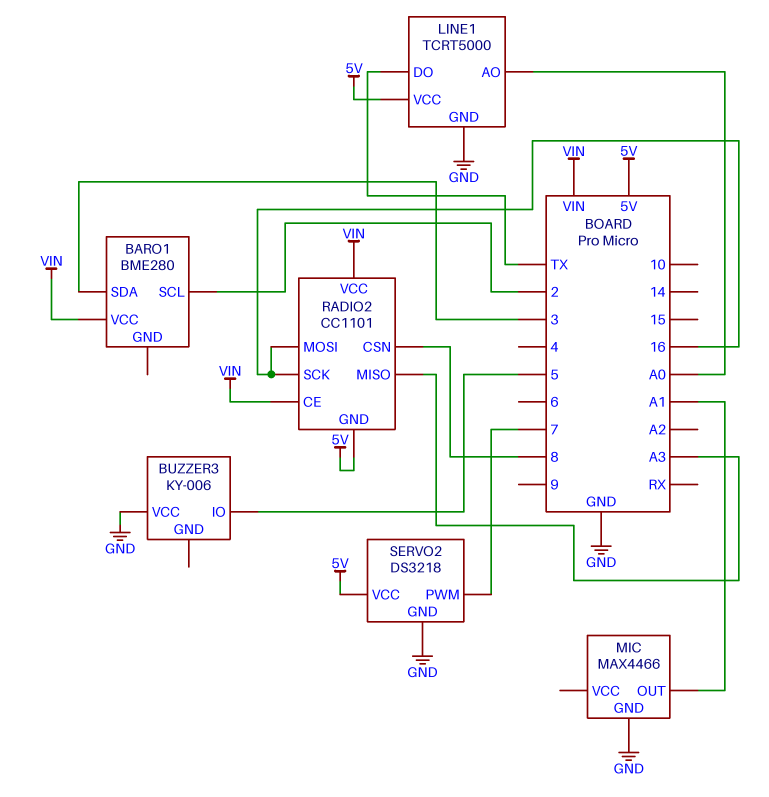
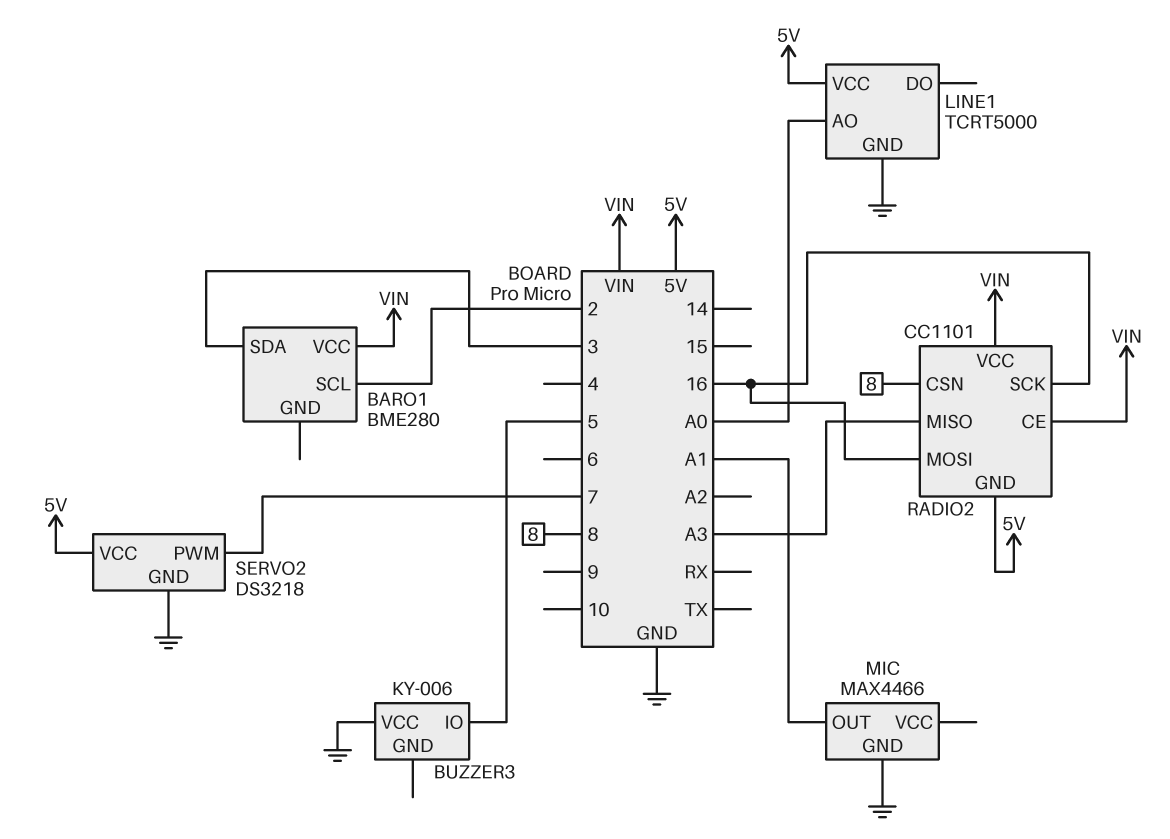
LINE1 pin DO: TX -> none

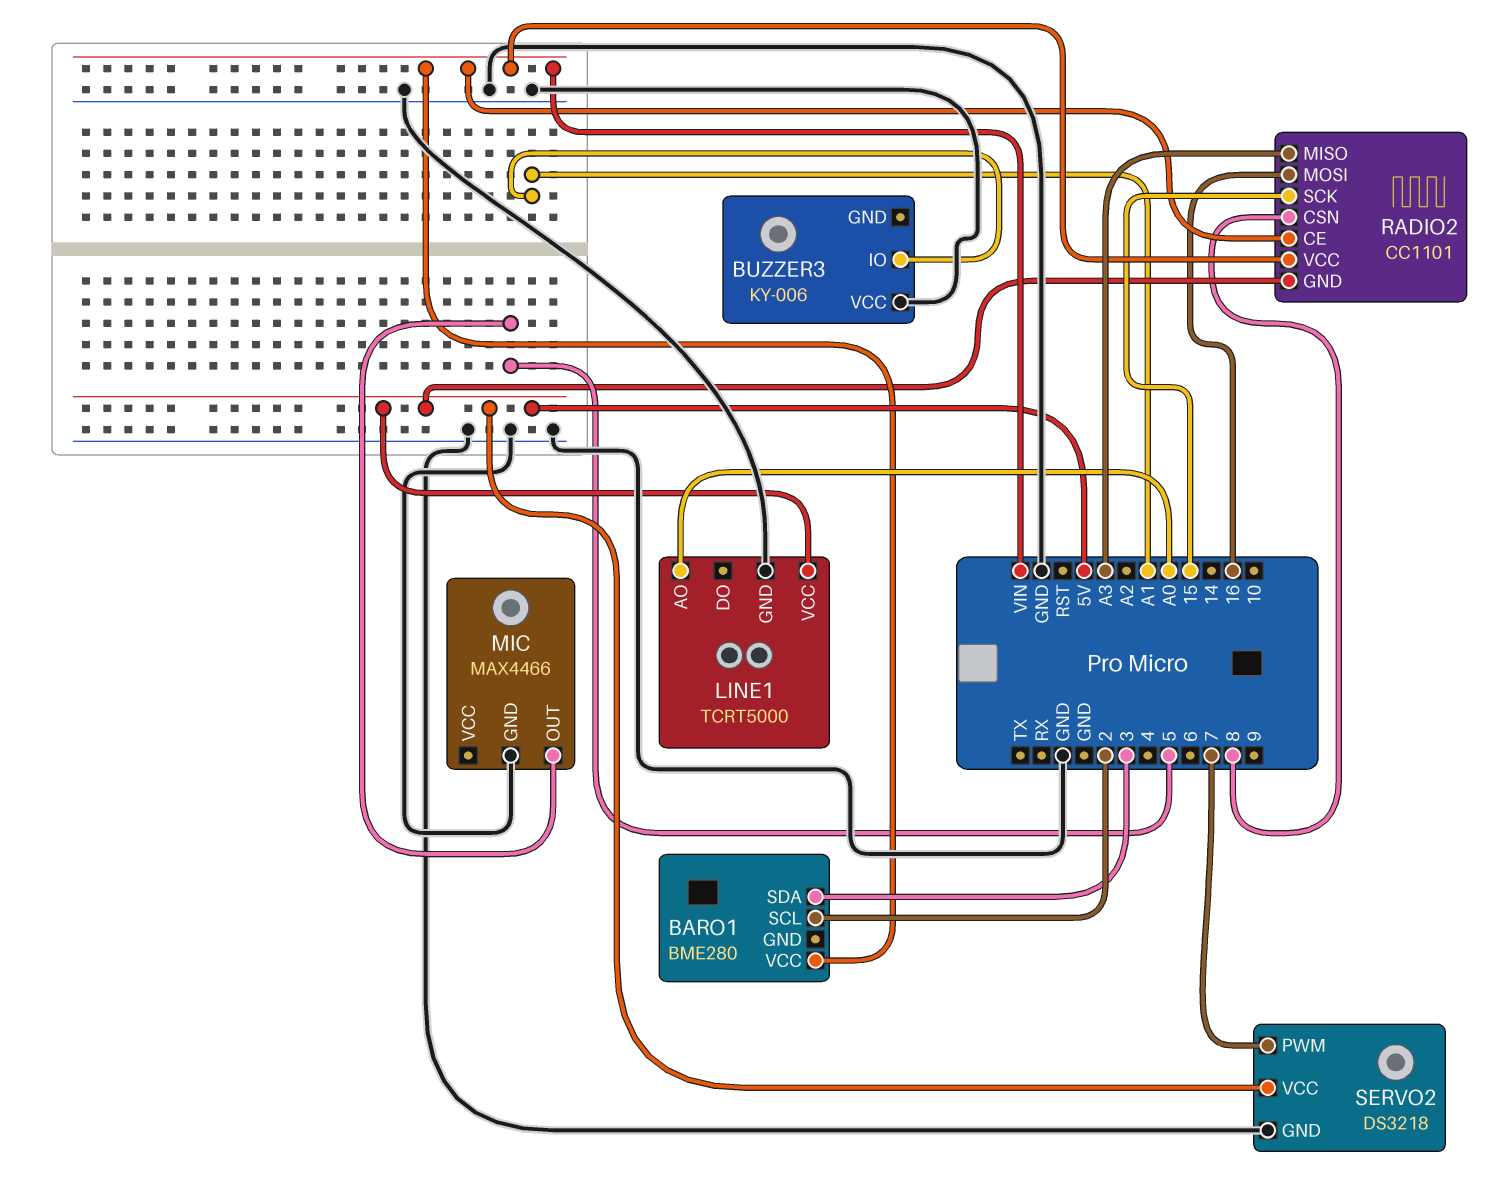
BUZZER3 pin IO: 5 -> A1
MIC pin OUT: A1 -> 5
RADIO2 pin SCK: 16 -> 15

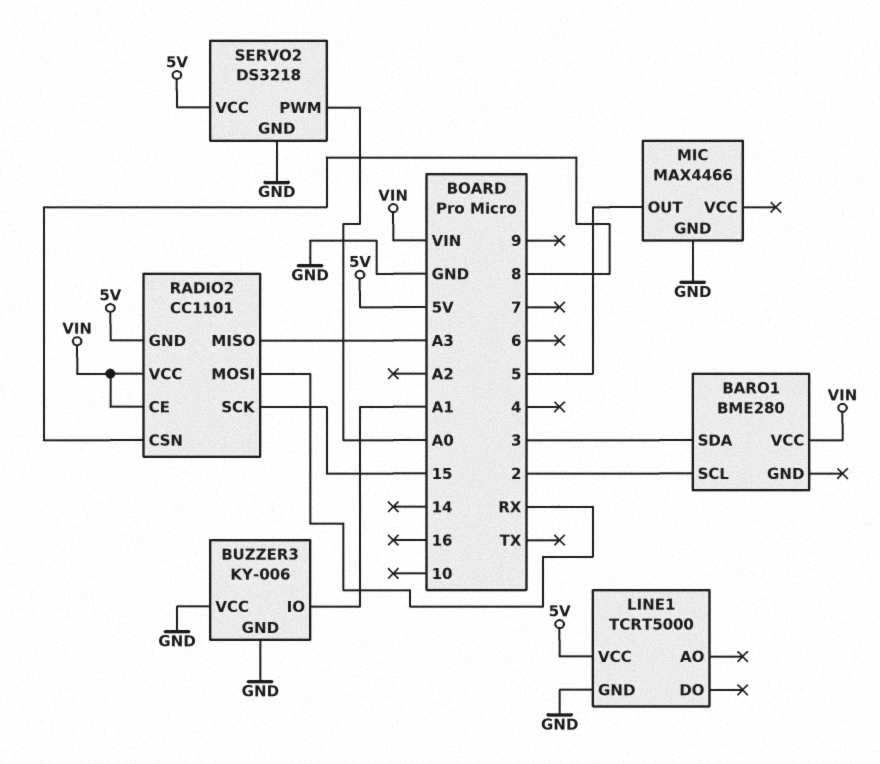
BUZZER3 pin GND: none -> GND
LINE1 pin AO: A0 -> none
RADIO2 pin MOSI: 16 -> RX
SERVO2 pin PWM: 7 -> A0

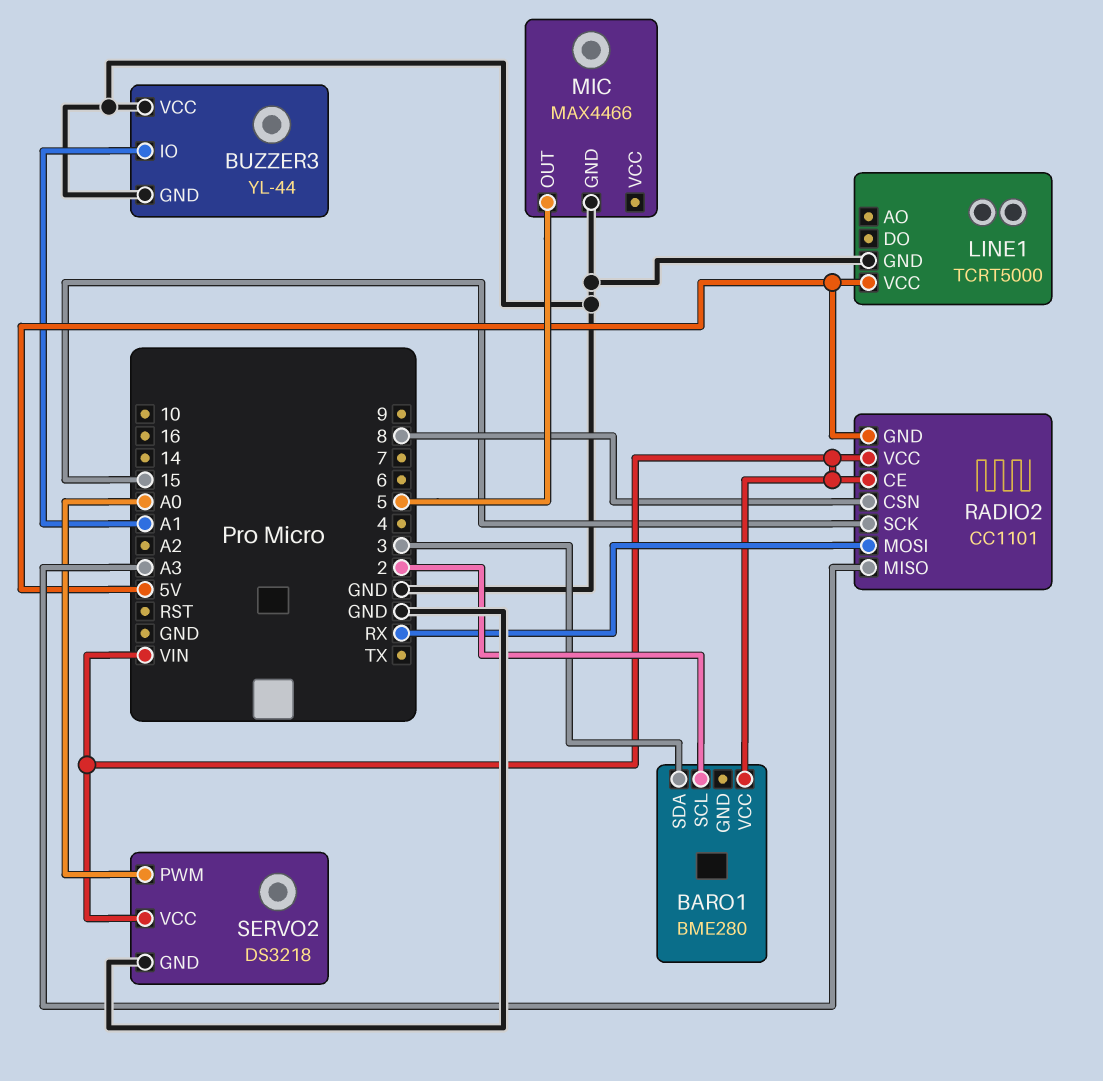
BUZZER3: KY-006 -> YL-44
SERVO2 pin VCC: 5V -> VIN

